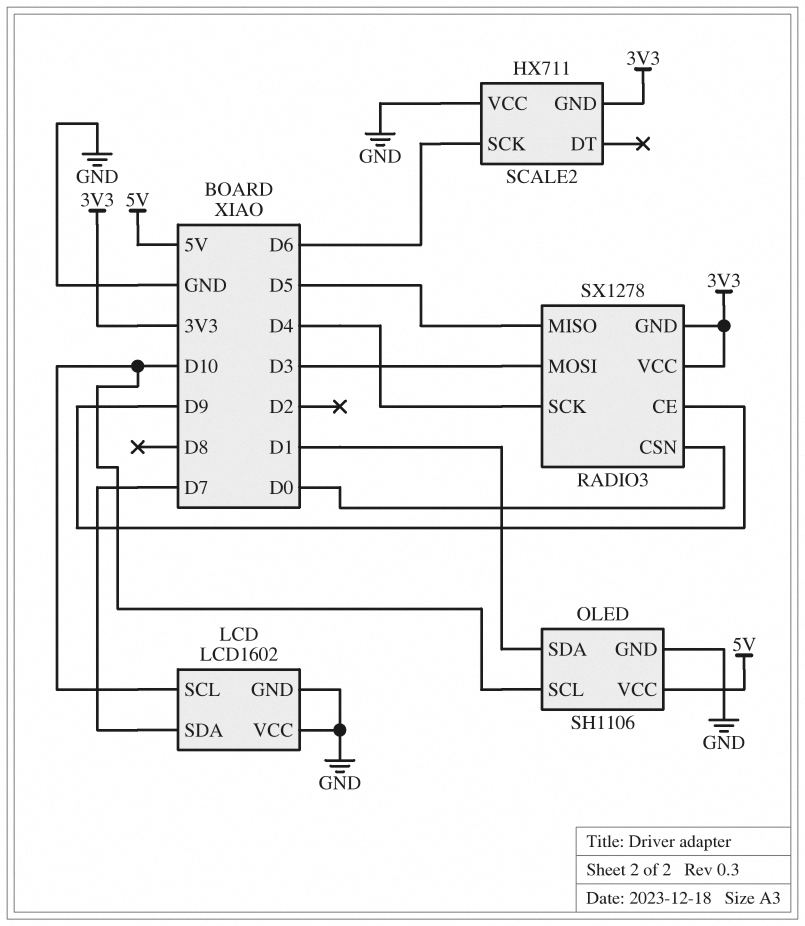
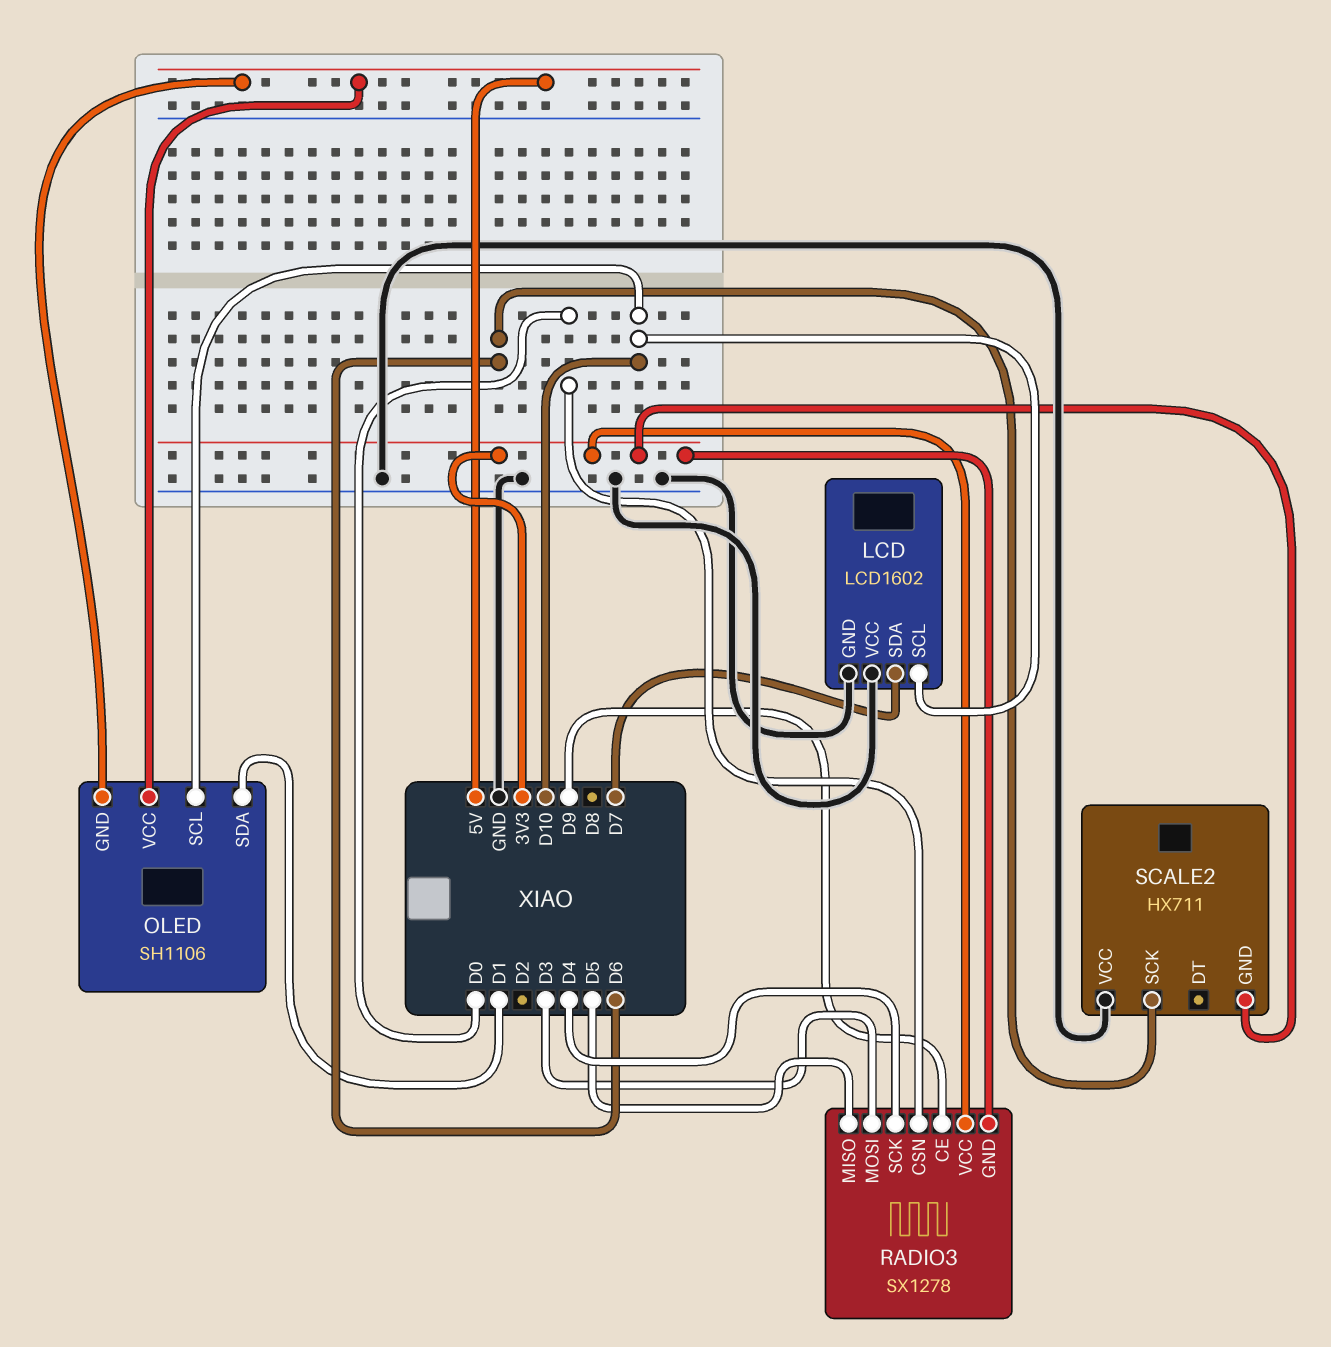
OLED pin GND: GND -> 5V

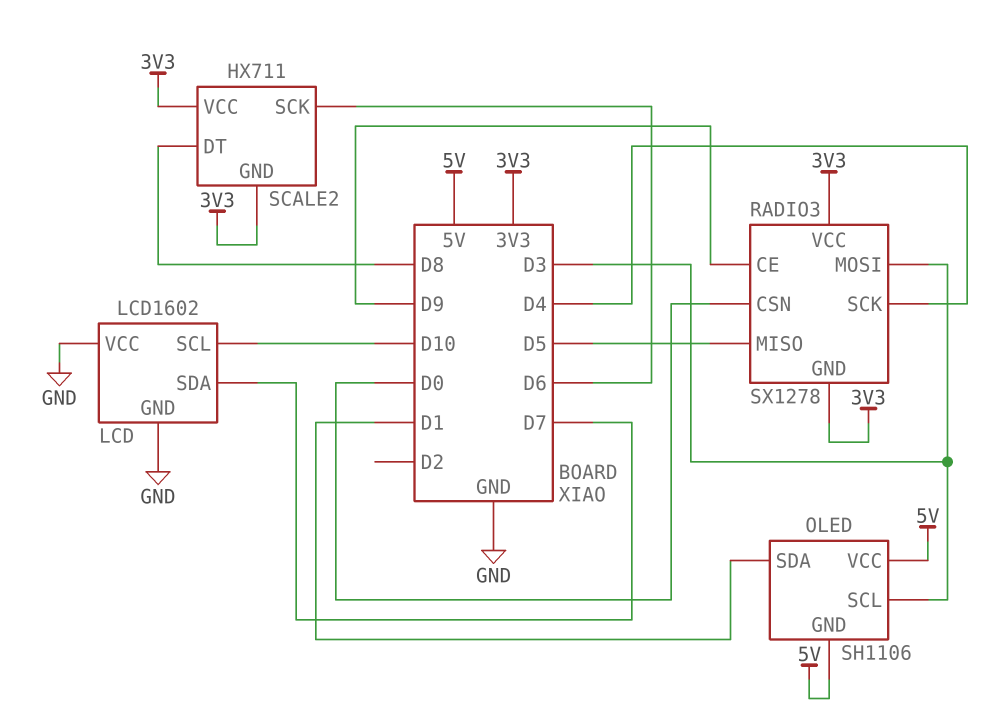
OLED pin SCL: D10 -> D3
SCALE2 pin DT: none -> D8
SCALE2 pin VCC: GND -> 3V3

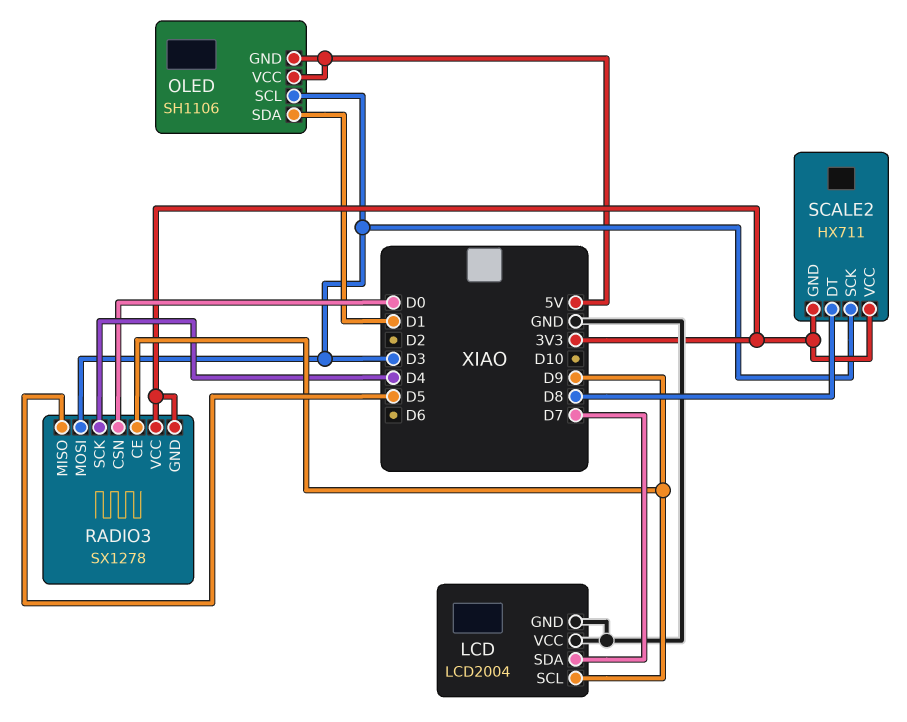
LCD: LCD1602 -> LCD2004
LCD pin SCL: D10 -> D9
SCALE2 pin SCK: D6 -> D3

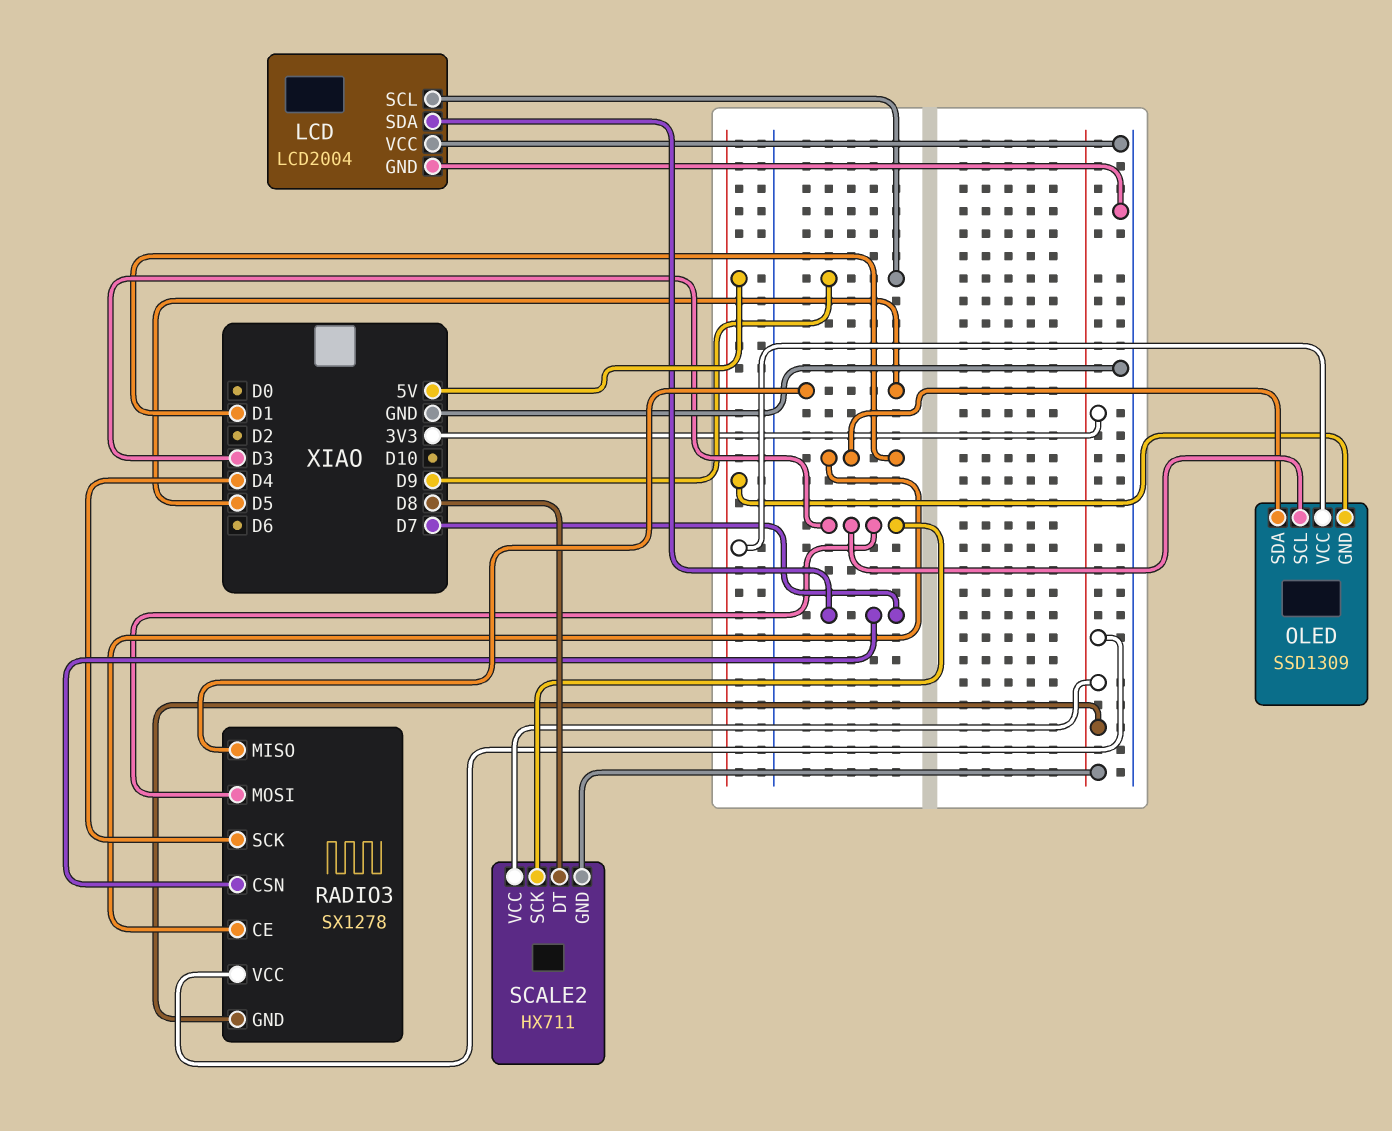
OLED: SH1106 -> SSD1309
RADIO3 pin CE: D9 -> D1
RADIO3 pin CSN: D0 -> D7

